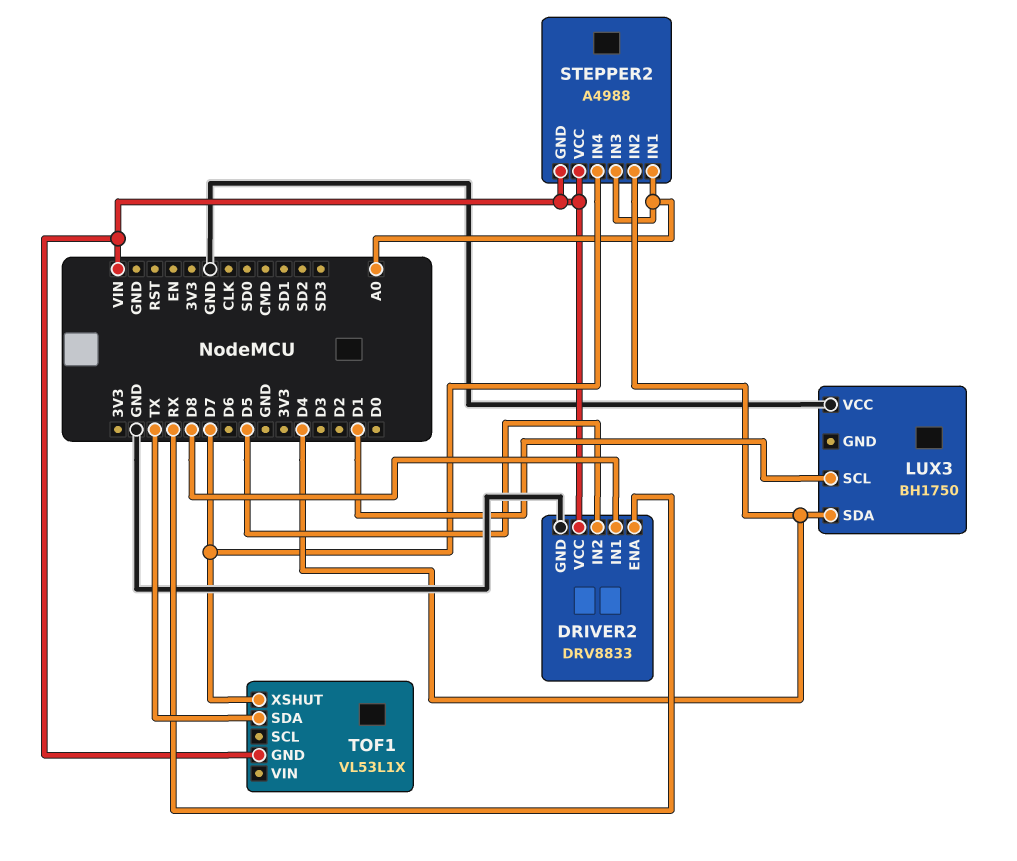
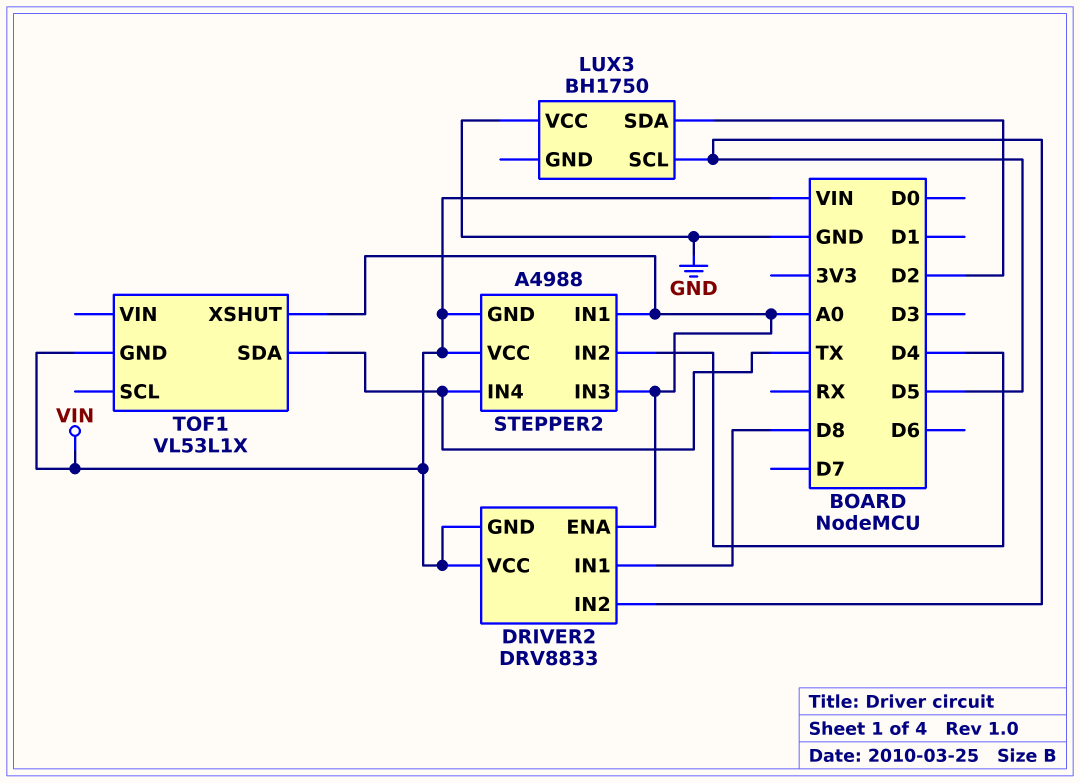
DRIVER2 pin ENA: RX -> A0
DRIVER2 pin GND: GND -> VIN
LUX3 pin SCL: D1 -> D5
LUX3 pin SDA: D4 -> D2
STEPPER2 pin IN4: D7 -> TX
TOF1 pin XSHUT: D7 -> A0

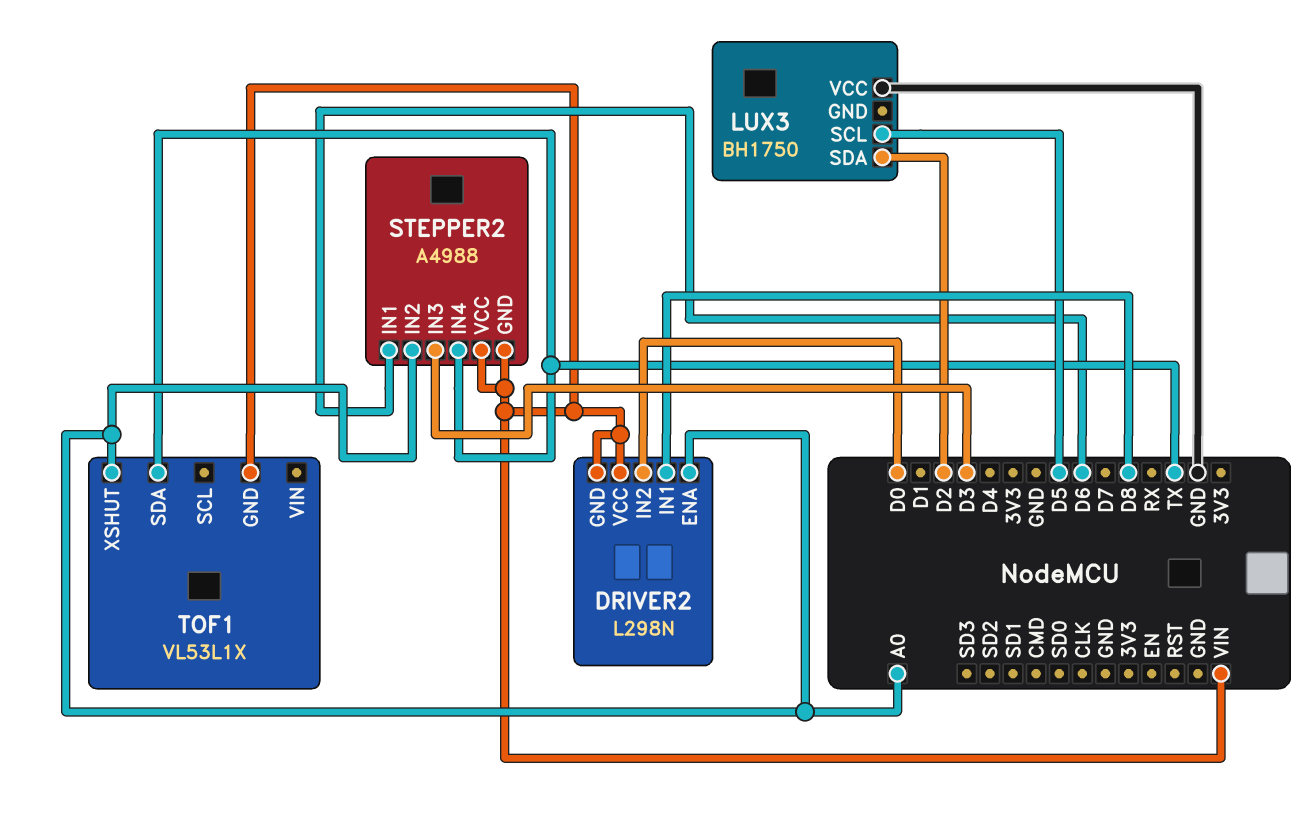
DRIVER2: DRV8833 -> L298N
DRIVER2 pin IN2: D5 -> D0
STEPPER2 pin IN1: A0 -> D6
STEPPER2 pin IN2: D4 -> A0
STEPPER2 pin IN3: A0 -> D3

